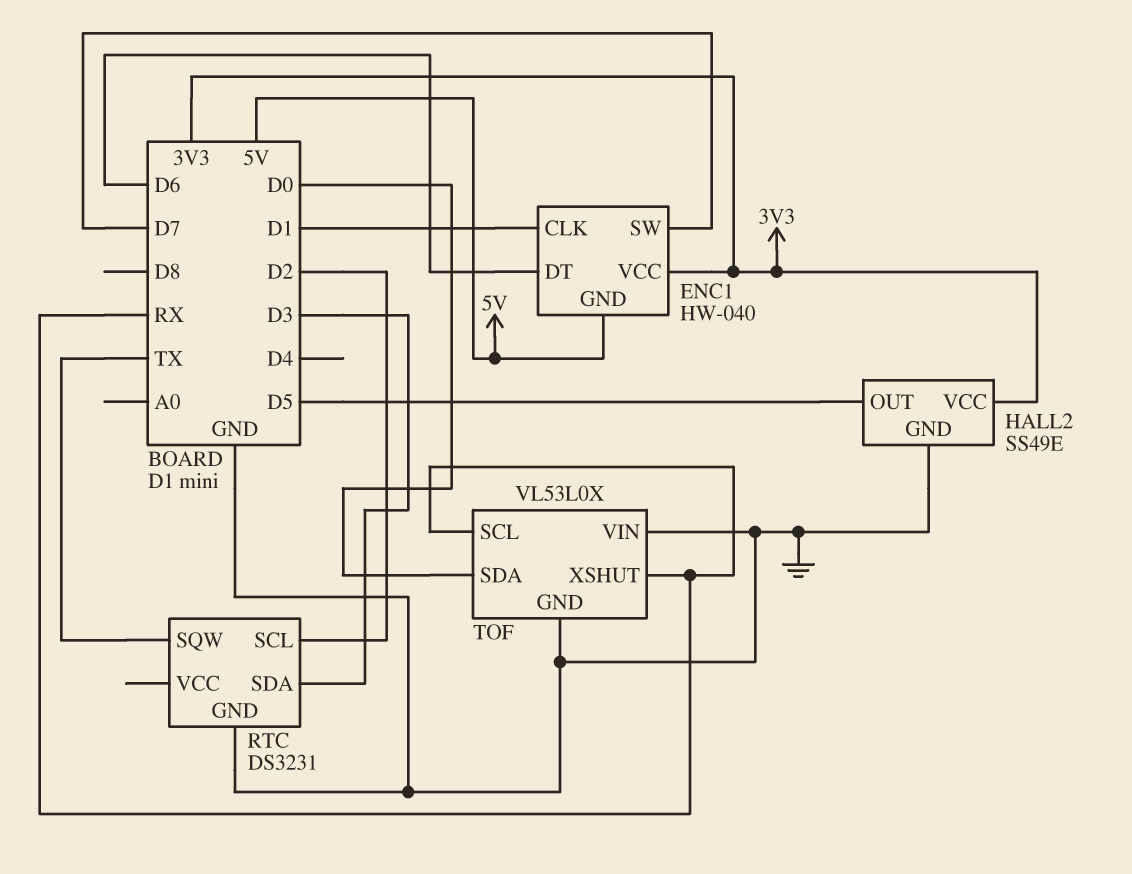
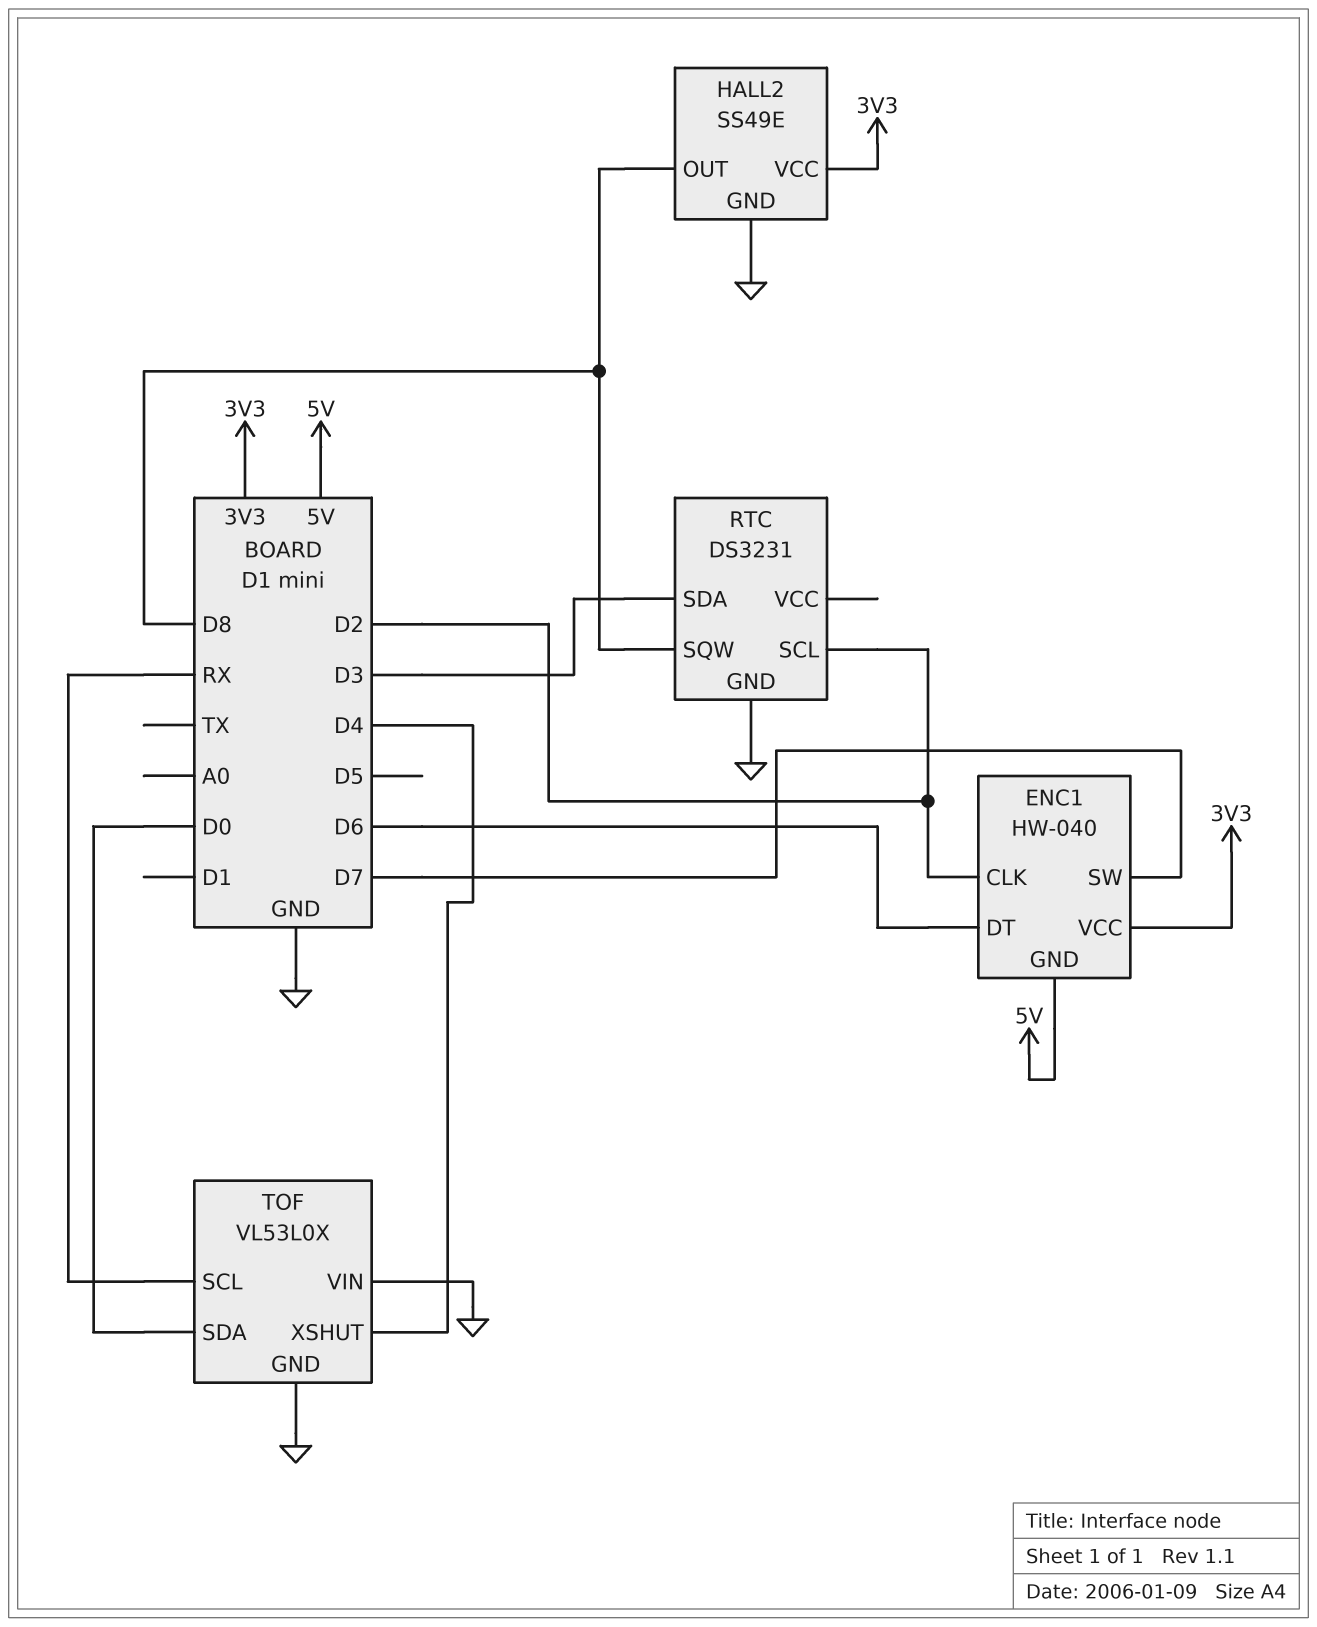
ENC1 pin CLK: D1 -> D2
HALL2 pin OUT: D5 -> D8
RTC pin SQW: TX -> D8
TOF pin XSHUT: RX -> D4

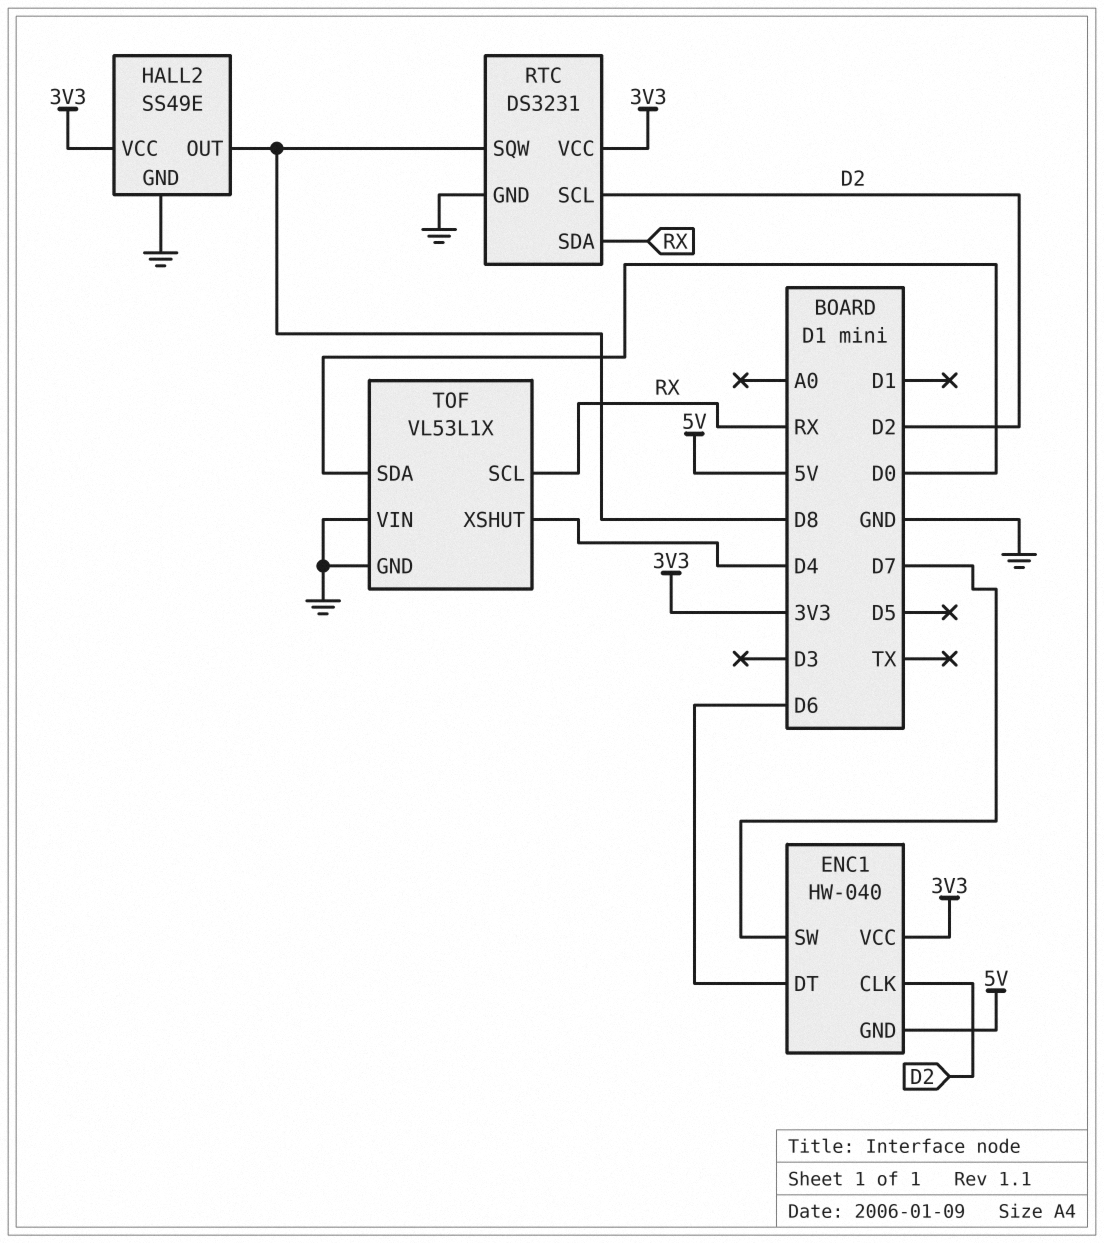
RTC pin SDA: D3 -> RX
RTC pin VCC: none -> 3V3
TOF: VL53L0X -> VL53L1X

